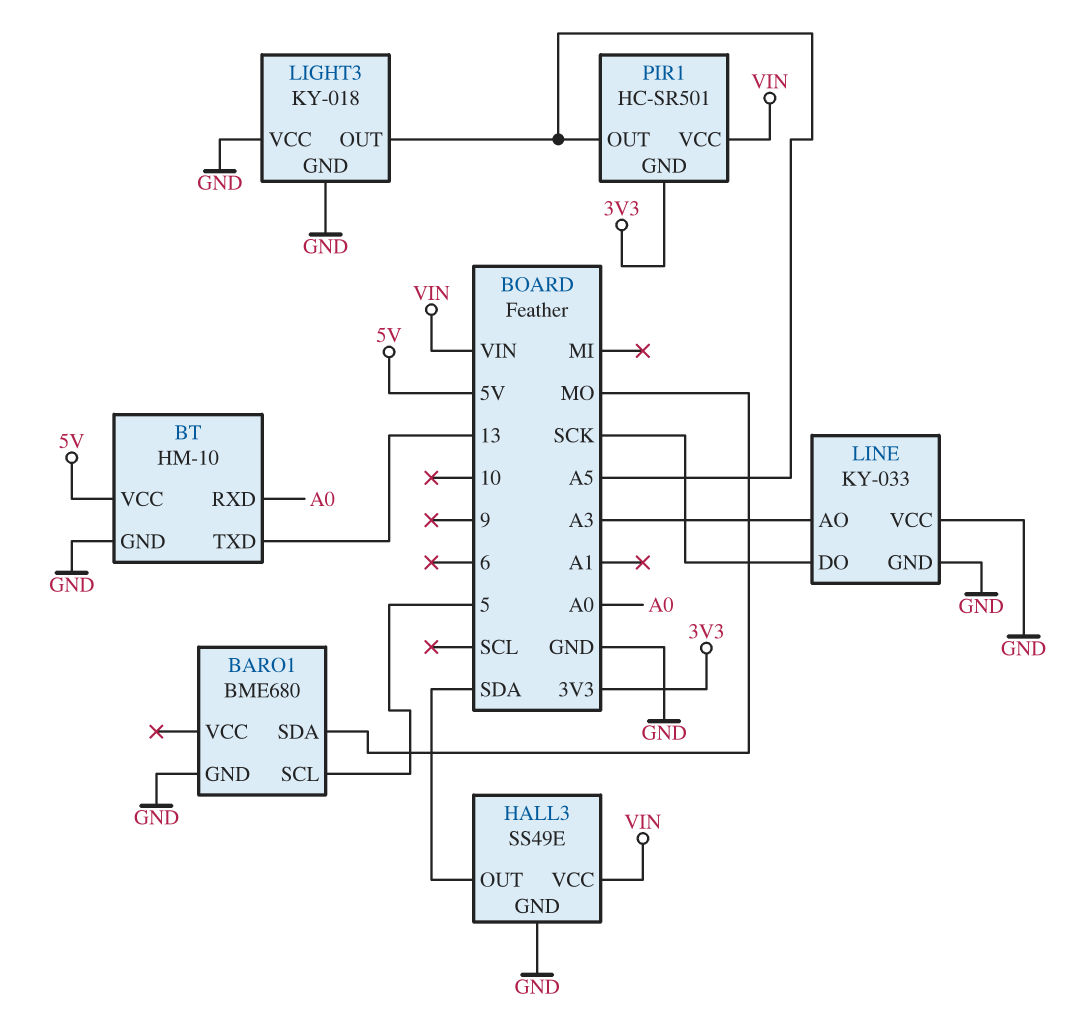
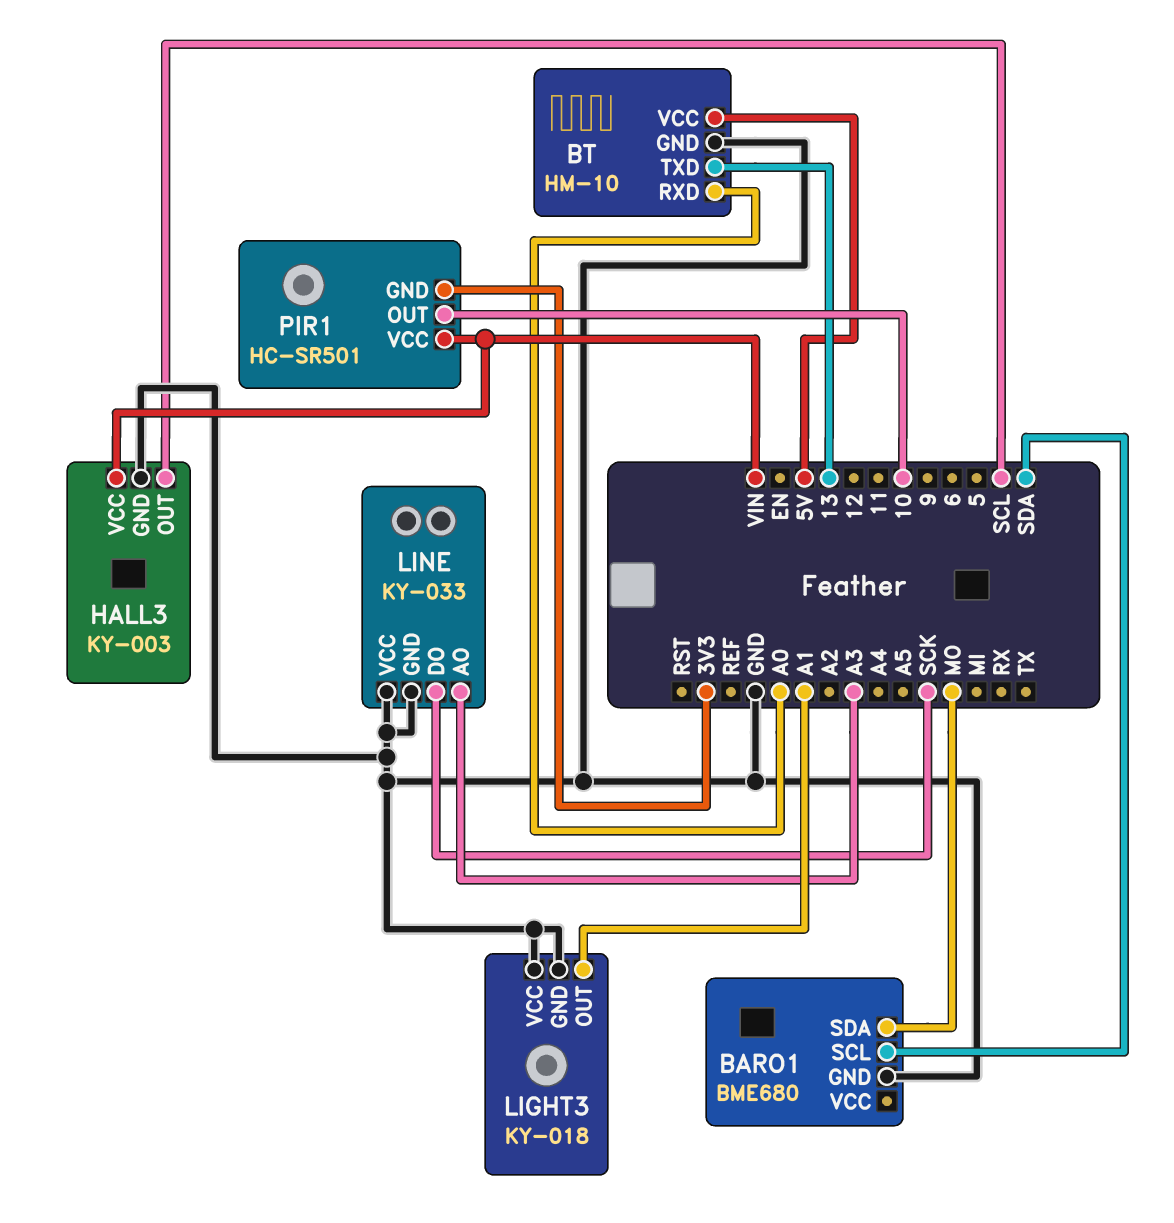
BARO1 pin SCL: 5 -> SDA
HALL3: SS49E -> KY-003
HALL3 pin OUT: SDA -> SCL
LIGHT3 pin OUT: A5 -> A1
PIR1 pin OUT: A5 -> 10

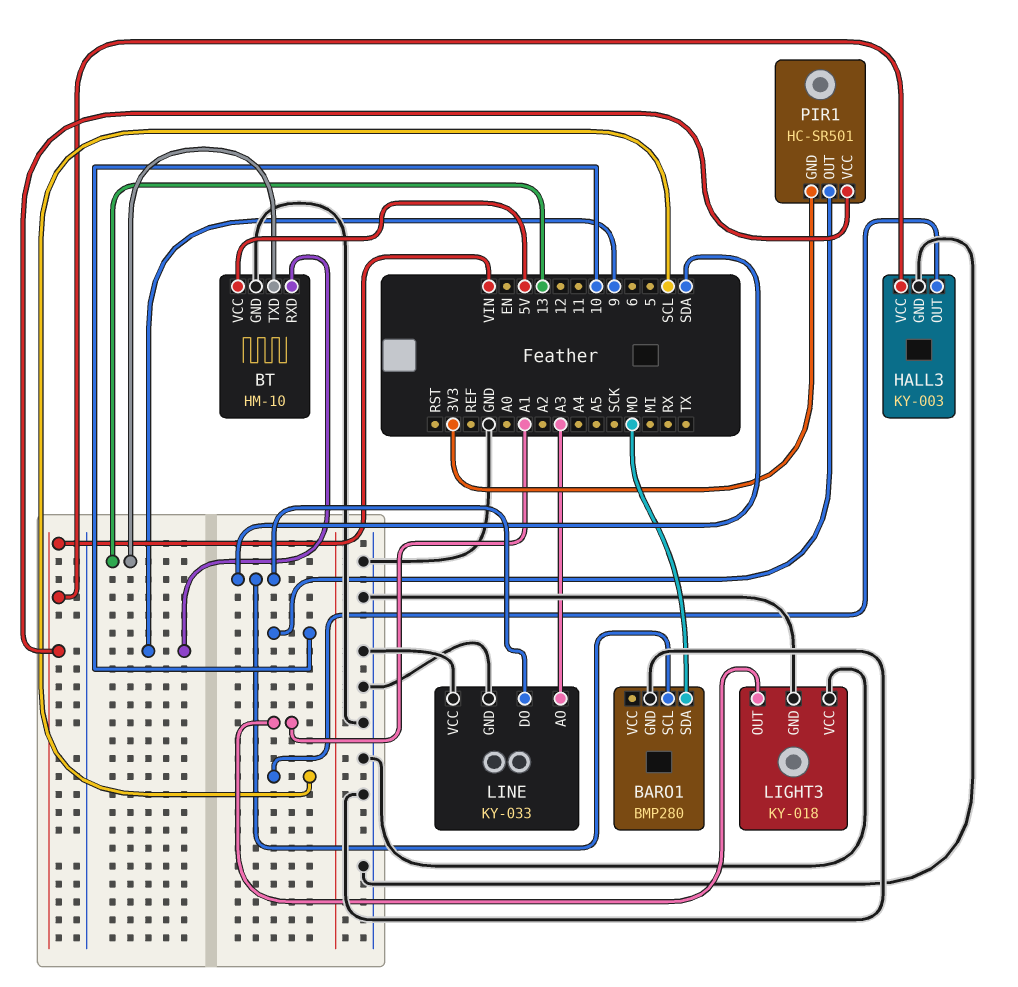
BARO1: BME680 -> BMP280
BT pin RXD: A0 -> 9
LINE pin DO: SCK -> SDA

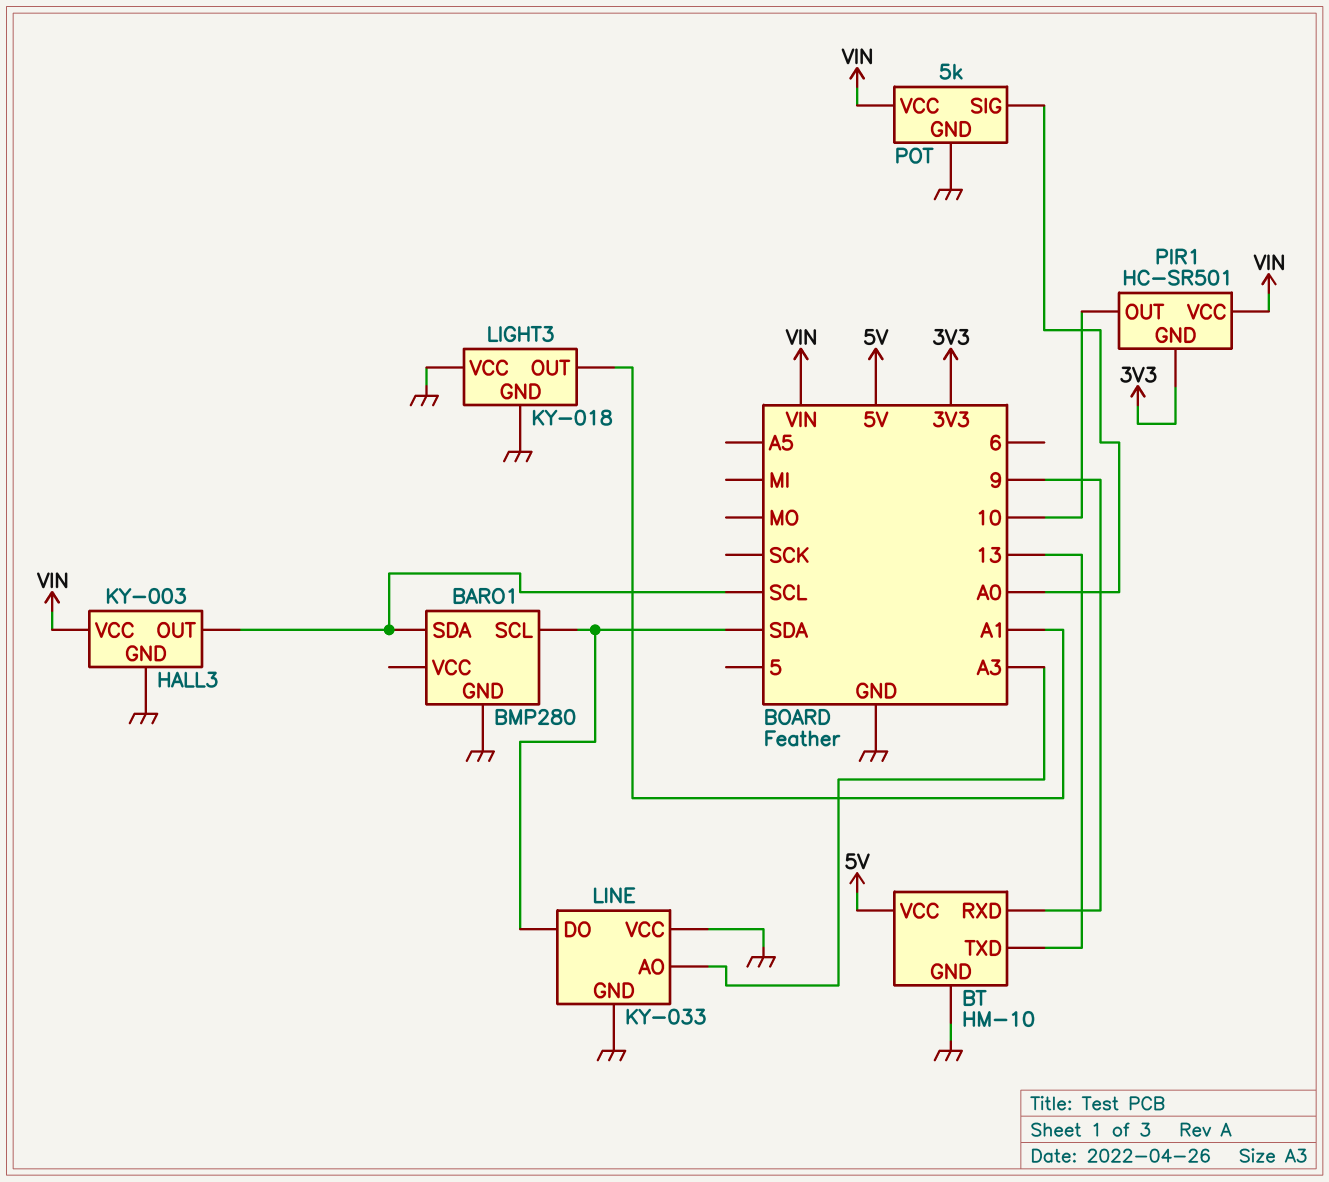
BARO1 pin SDA: MO -> SCL
POT: none -> 5k
POT pin GND: none -> GND
POT pin SIG: none -> A0
POT pin VCC: none -> VIN

